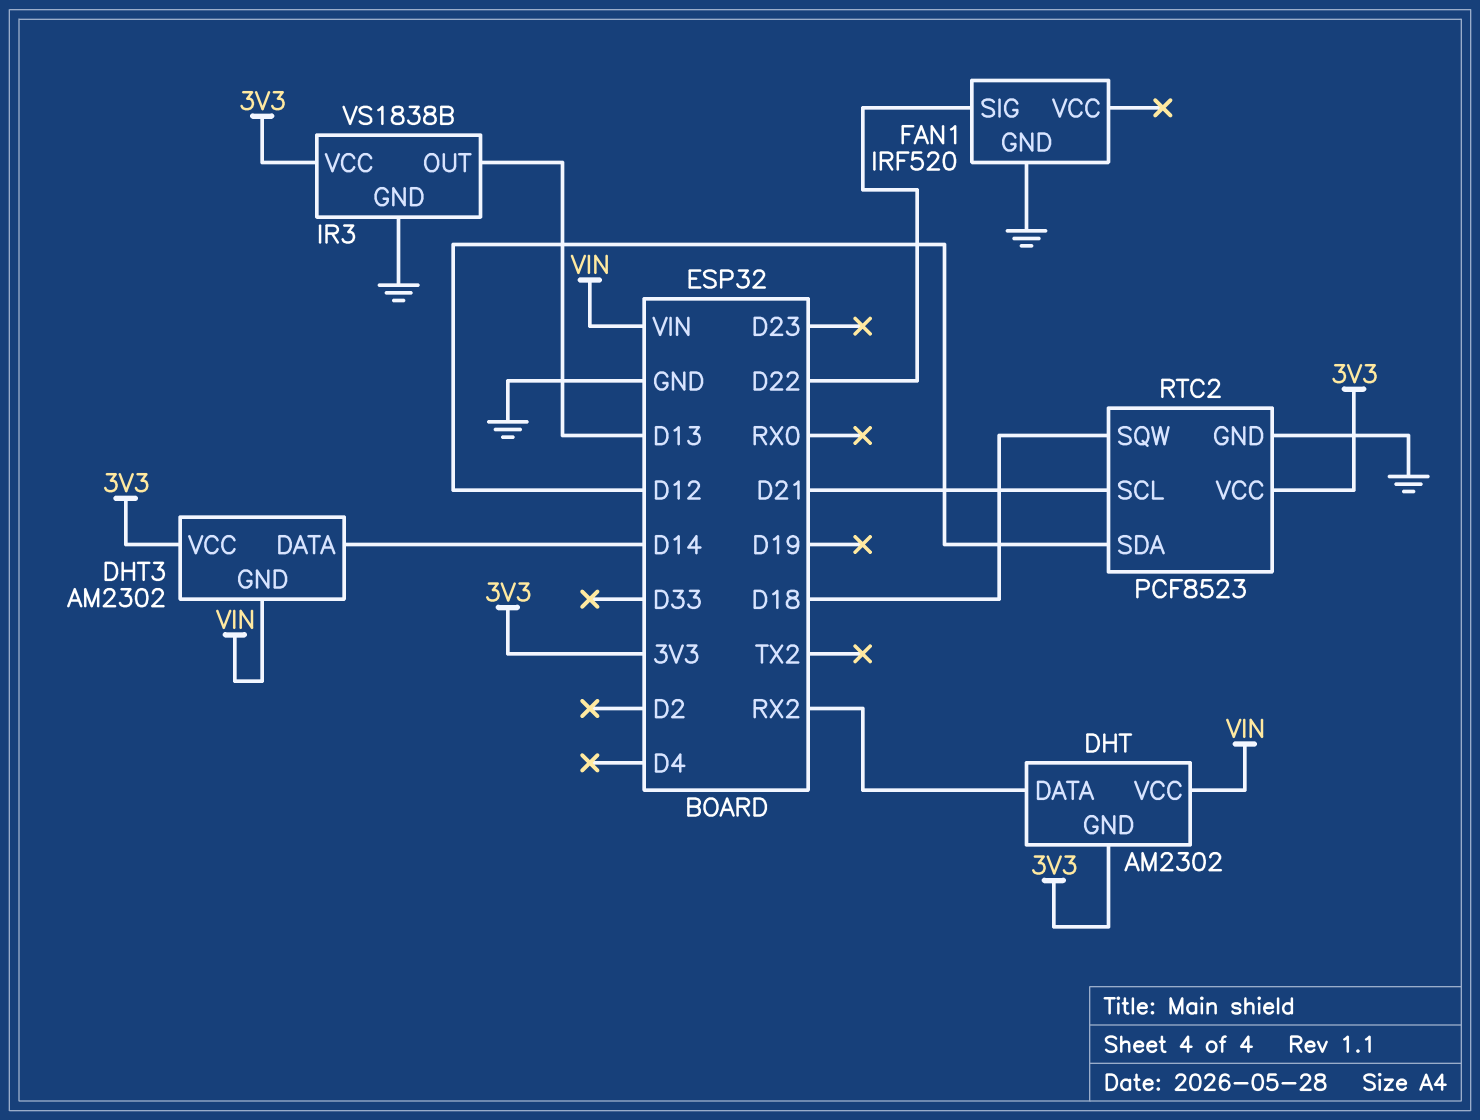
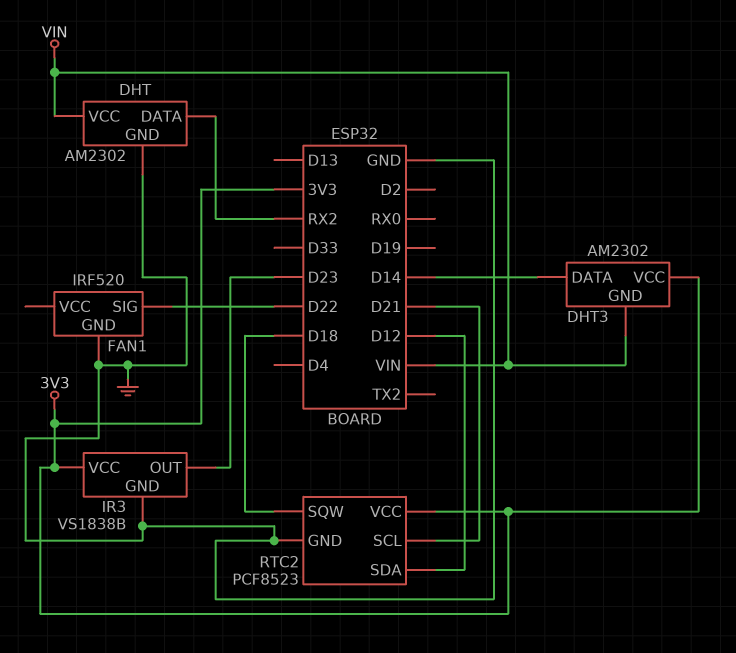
DHT pin GND: 3V3 -> GND
IR3 pin OUT: D13 -> D23

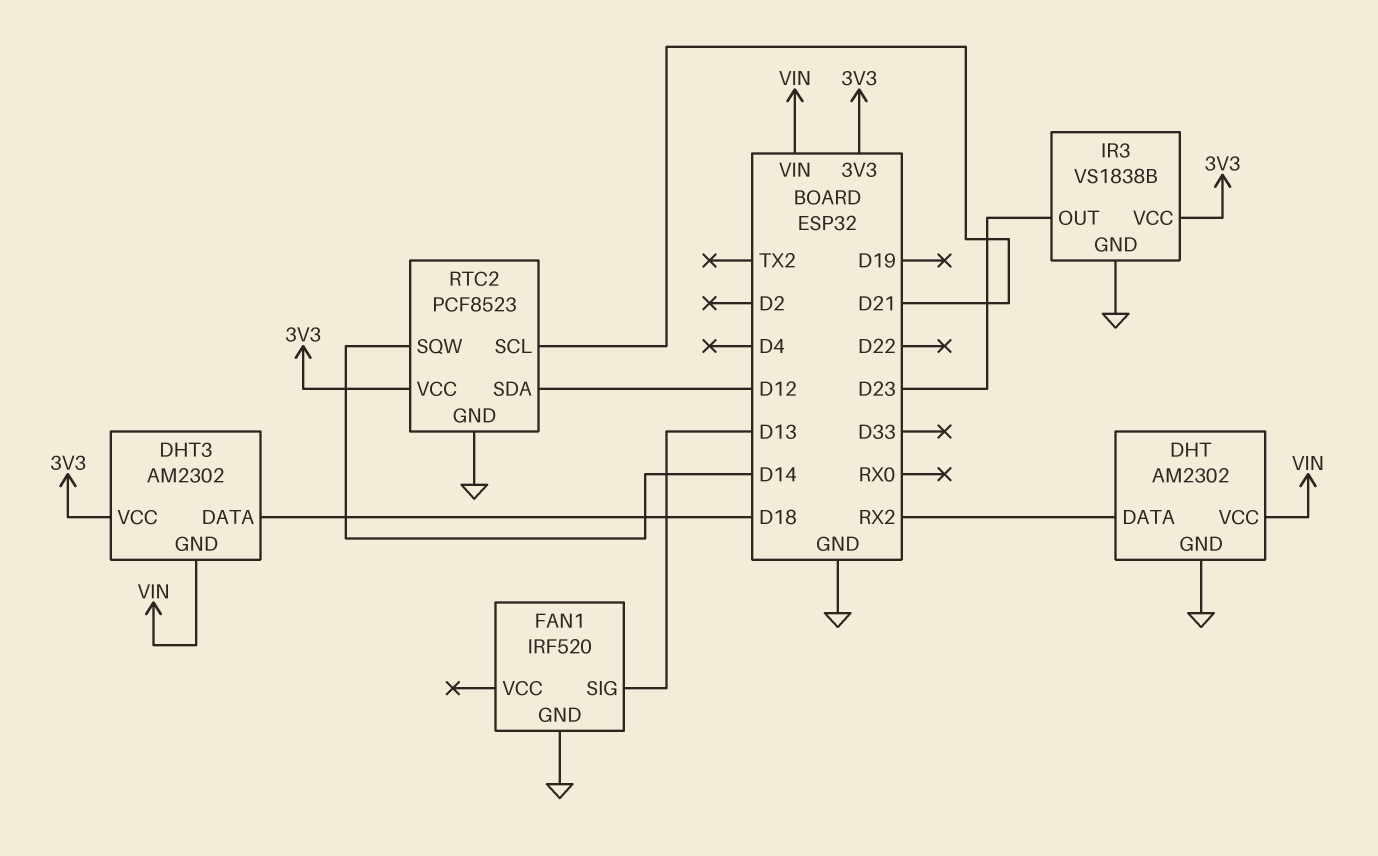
DHT3 pin DATA: D14 -> D18
FAN1 pin SIG: D22 -> D13
RTC2 pin SQW: D18 -> D14

